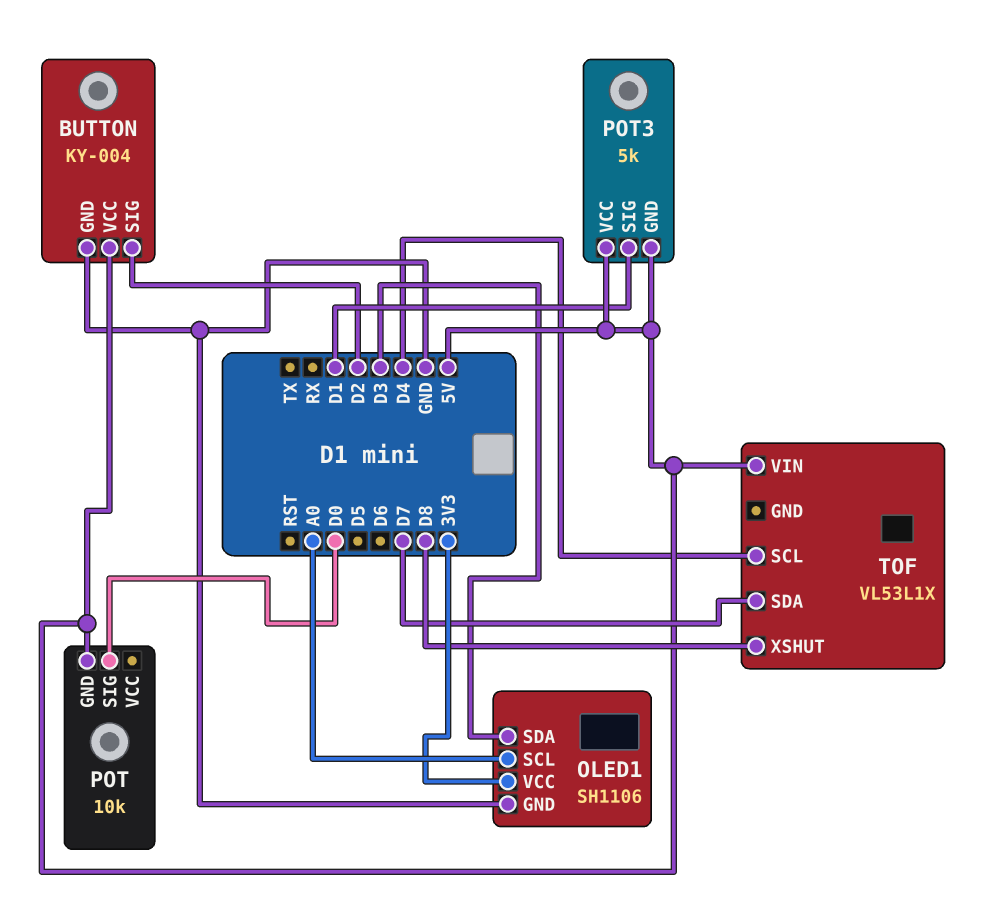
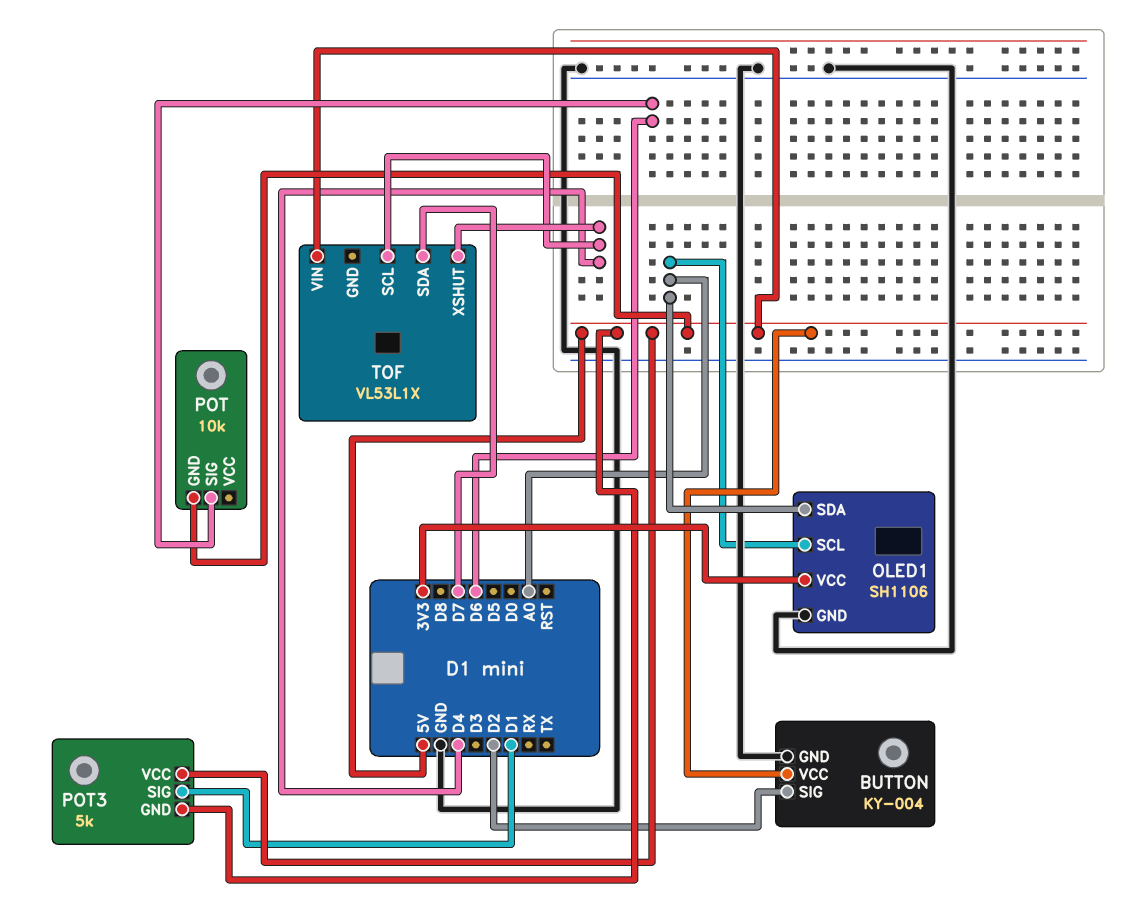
OLED1 pin SDA: D3 -> A0
POT pin SIG: D0 -> D6
TOF pin XSHUT: D8 -> D4

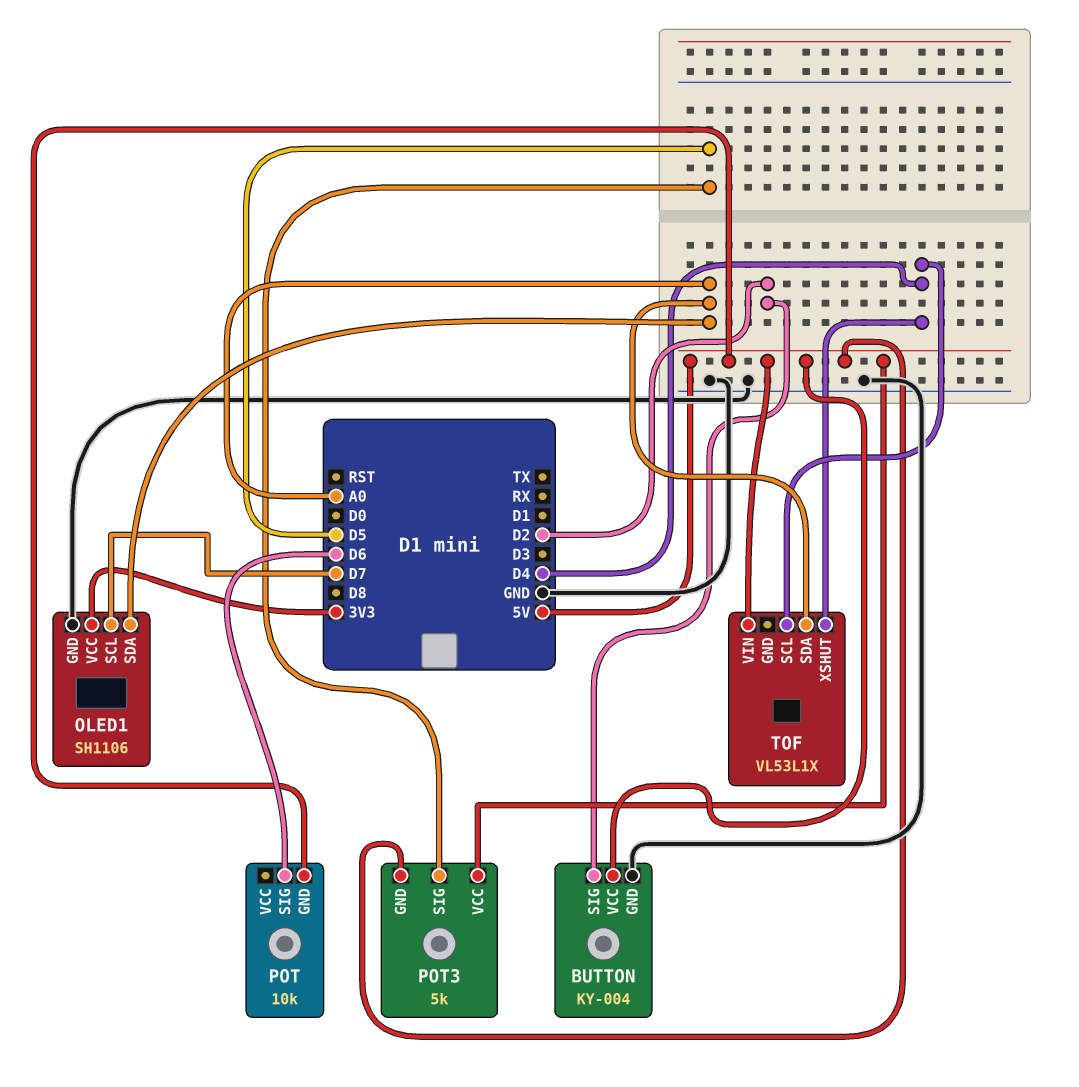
OLED1 pin SCL: A0 -> D7
POT3 pin SIG: D1 -> D5
TOF pin SDA: D7 -> A0

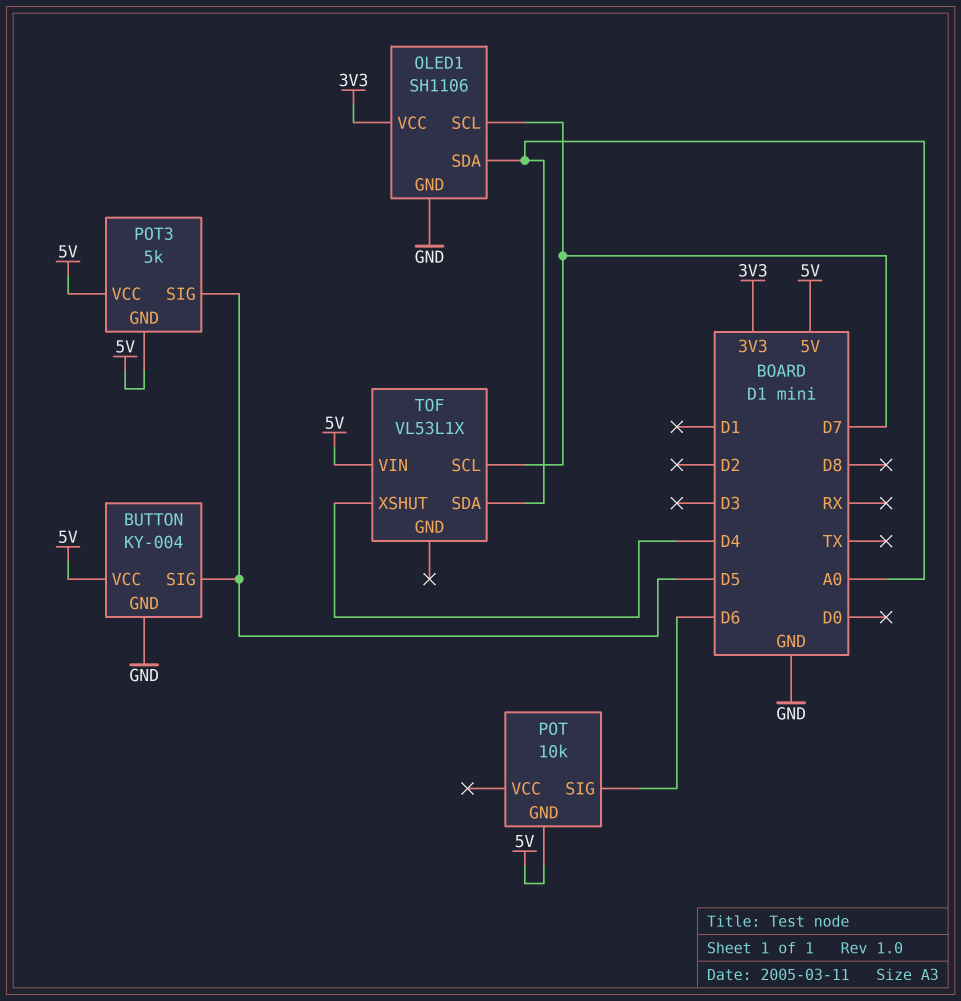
BUTTON pin SIG: D2 -> D5
TOF pin SCL: D4 -> D7

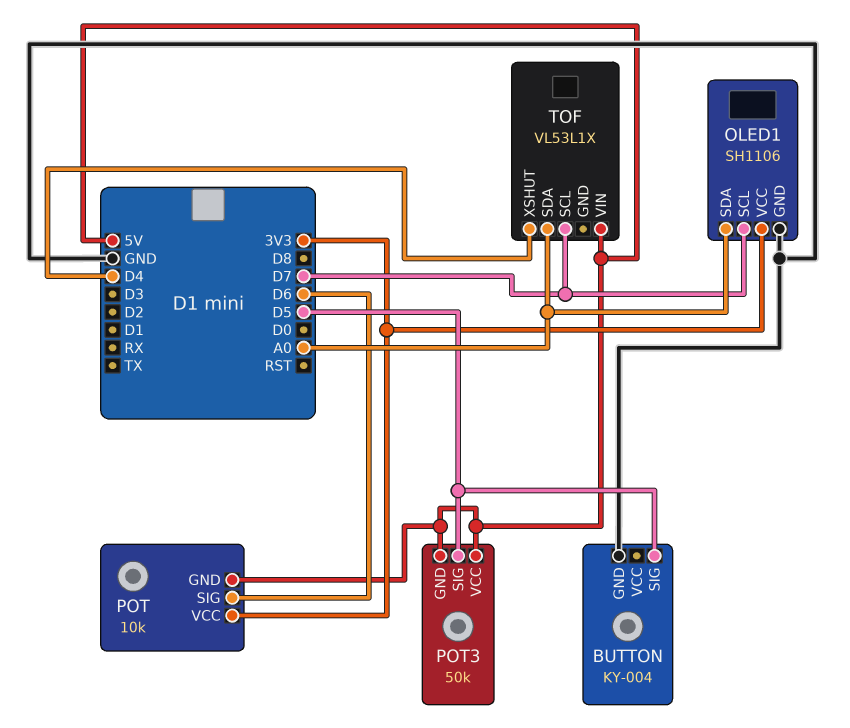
BUTTON pin VCC: 5V -> none
POT pin VCC: none -> 3V3
POT3: 5k -> 50k

